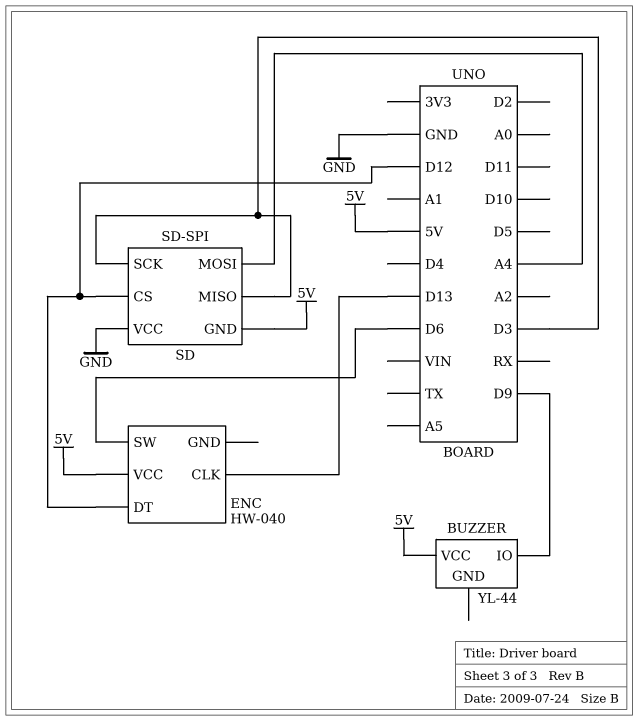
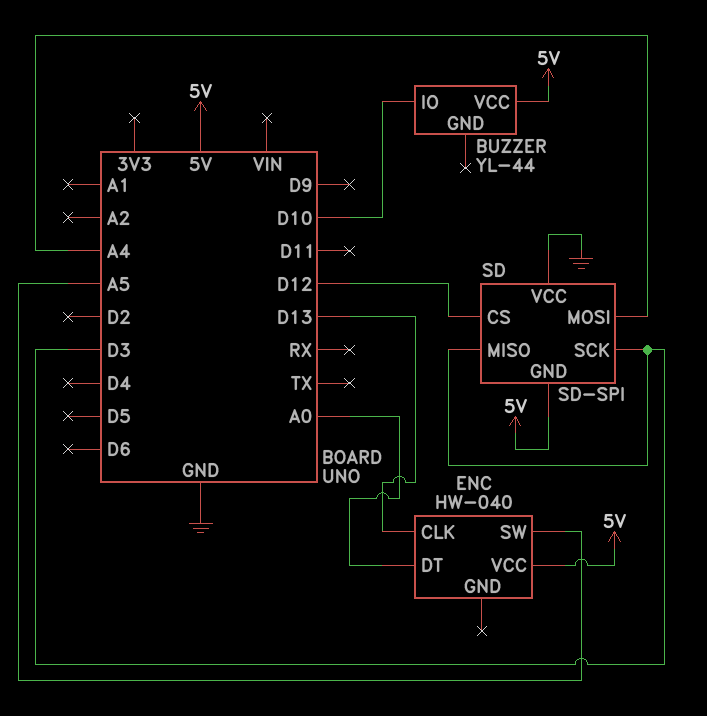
BUZZER pin IO: D9 -> D10
ENC pin DT: D12 -> A0
ENC pin SW: D6 -> A5

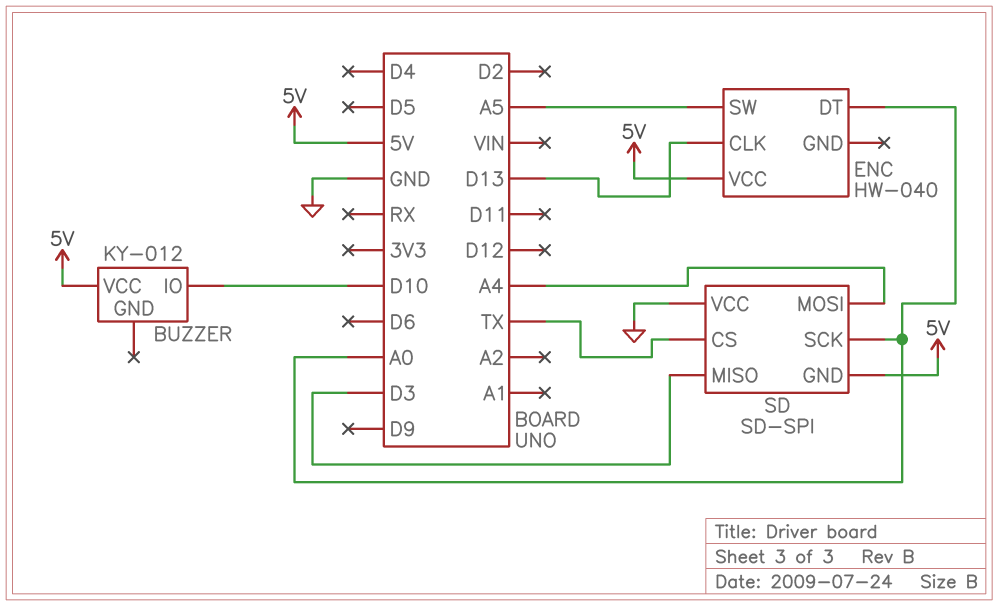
BUZZER: YL-44 -> KY-012
SD pin CS: D12 -> TX
SD pin SCK: D3 -> A0

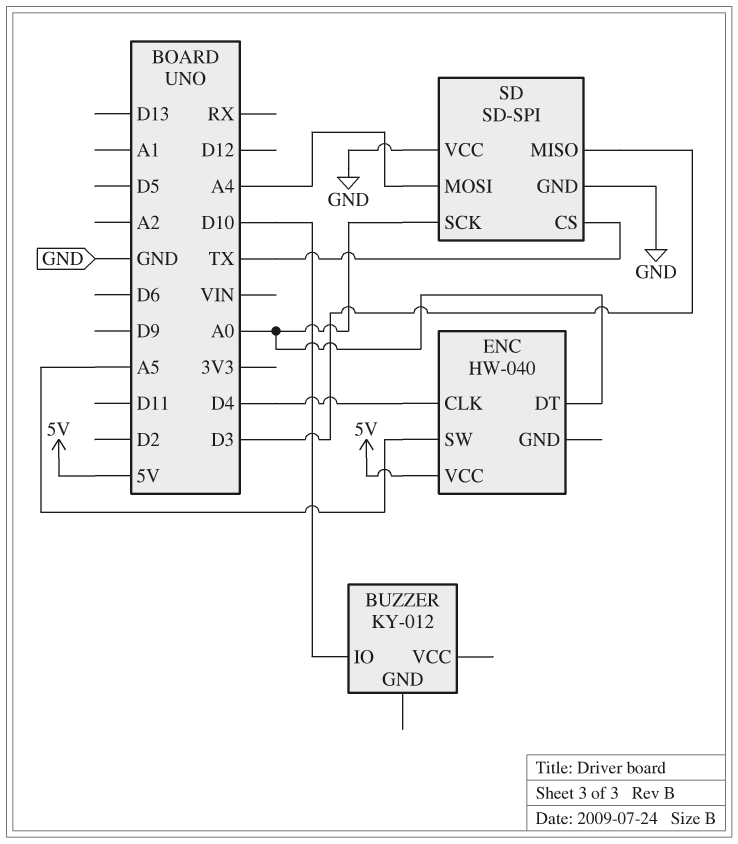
BUZZER pin VCC: 5V -> none
ENC pin CLK: D13 -> D4
SD pin GND: 5V -> GND

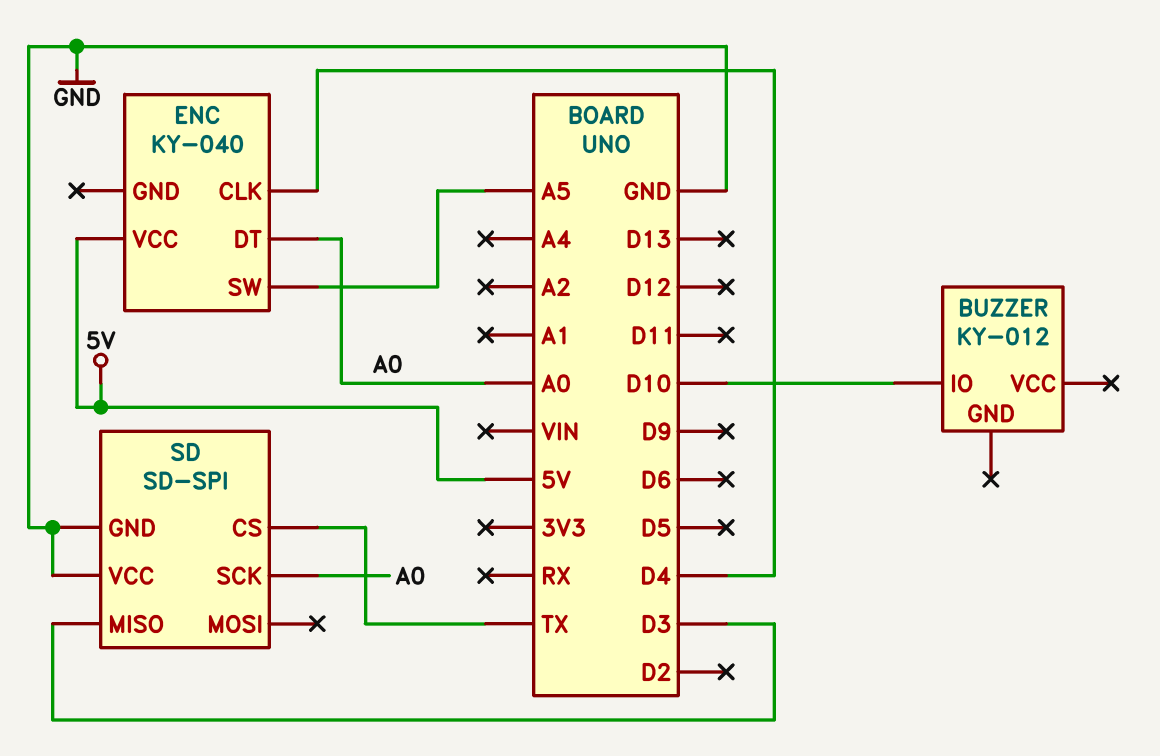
ENC: HW-040 -> KY-040
SD pin MOSI: A4 -> none

